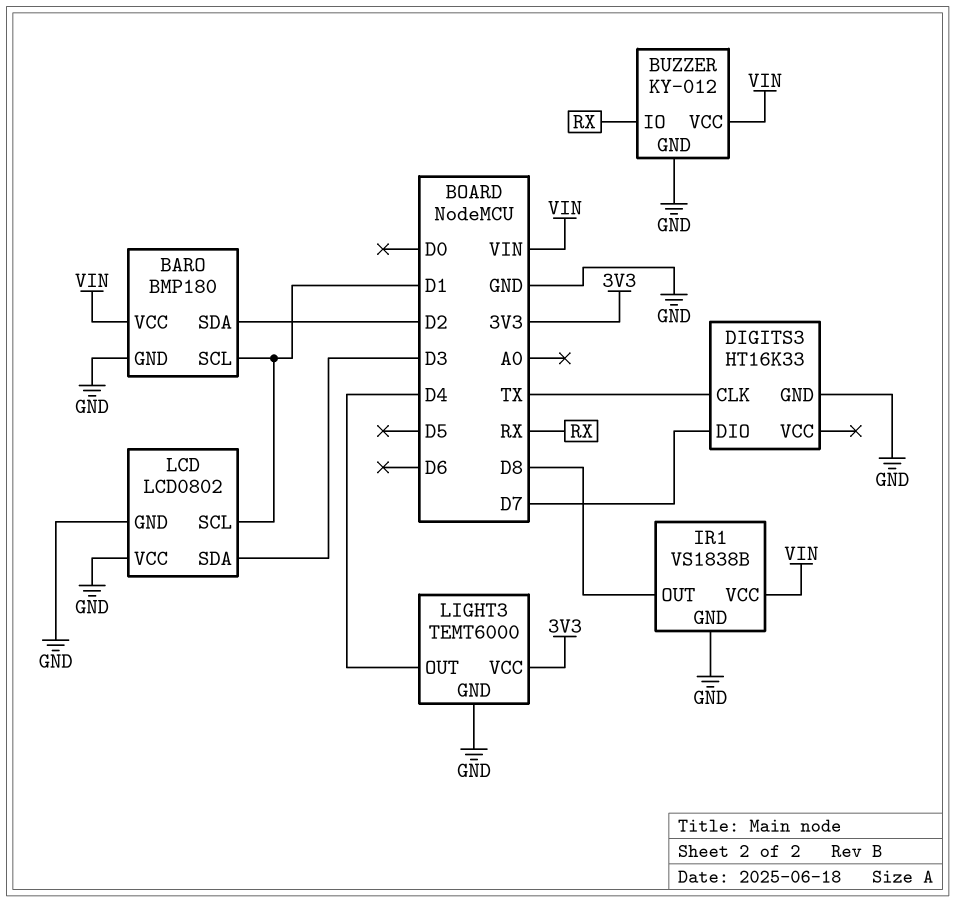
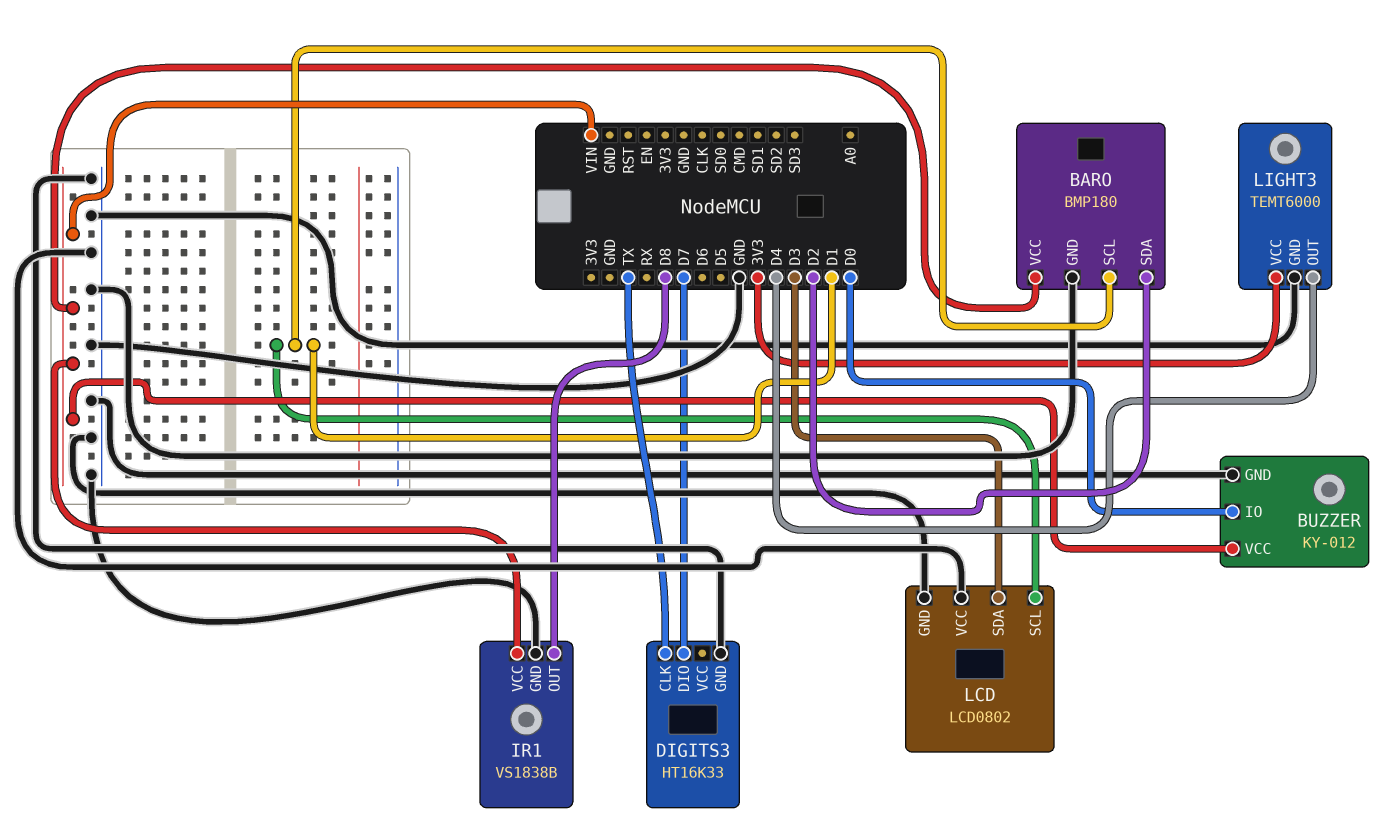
BUZZER pin IO: RX -> D0

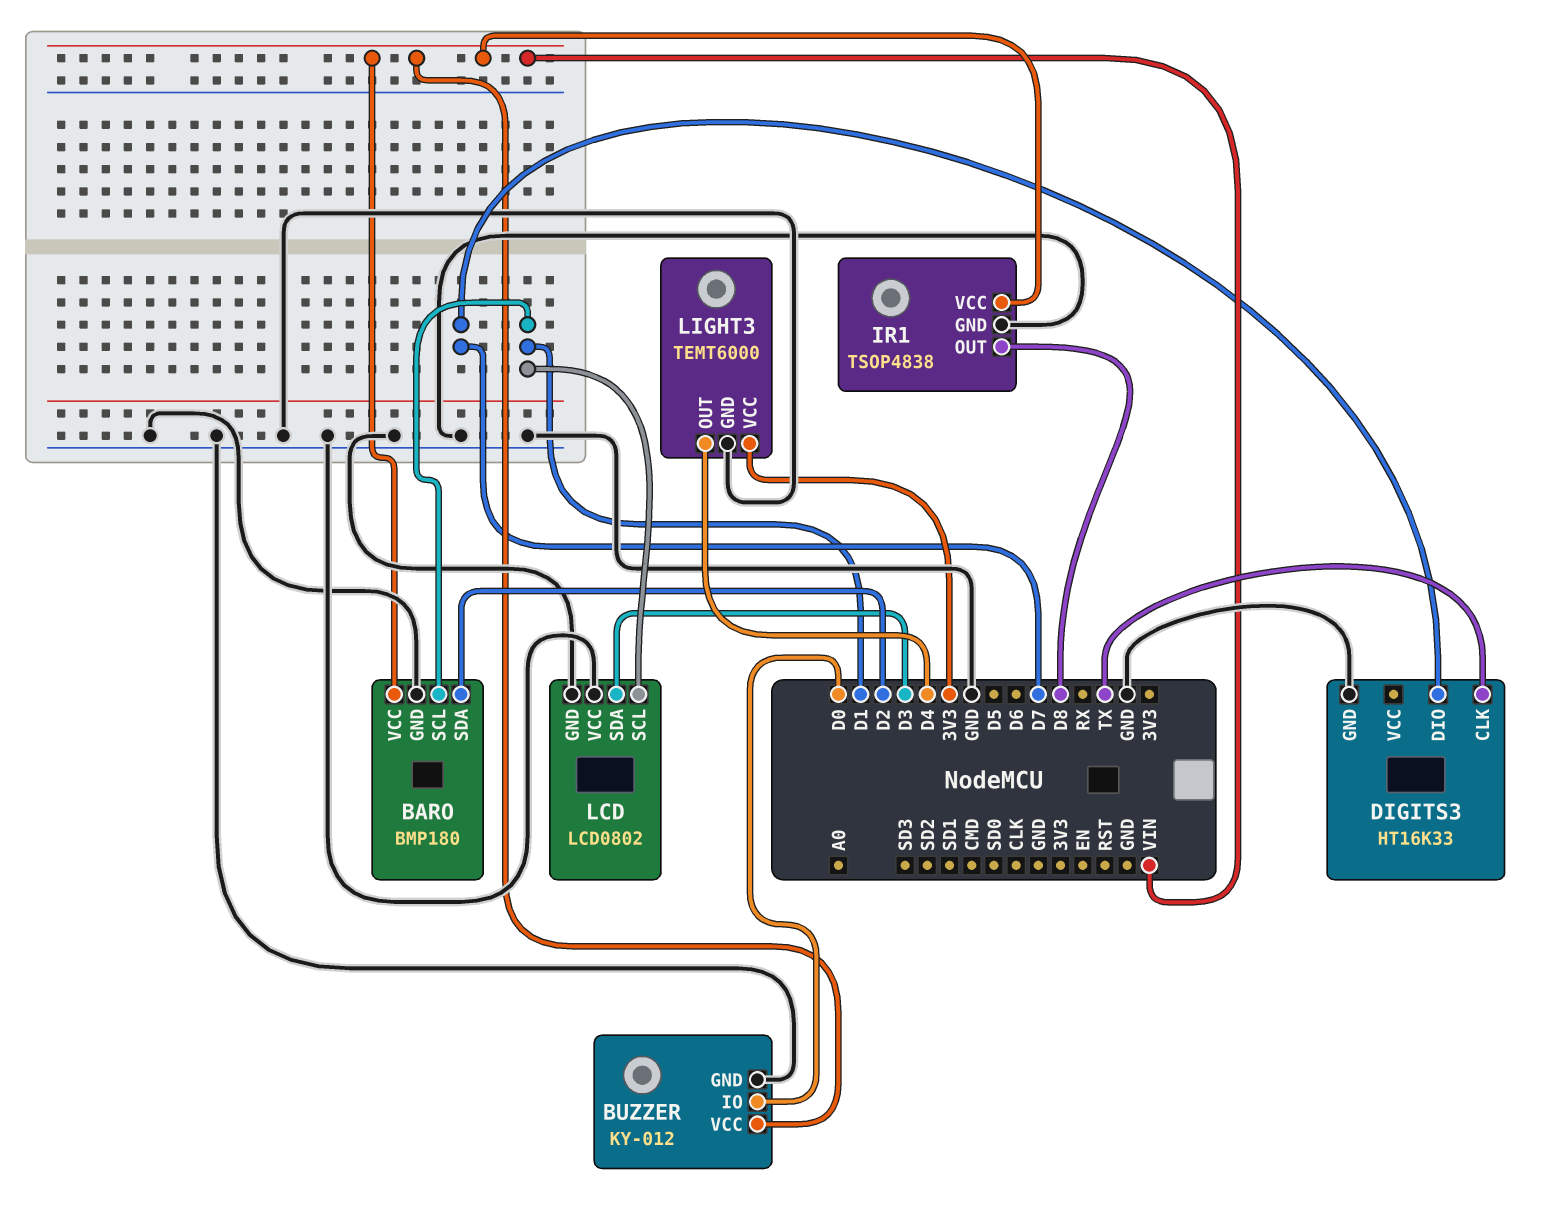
IR1: VS1838B -> TSOP4838

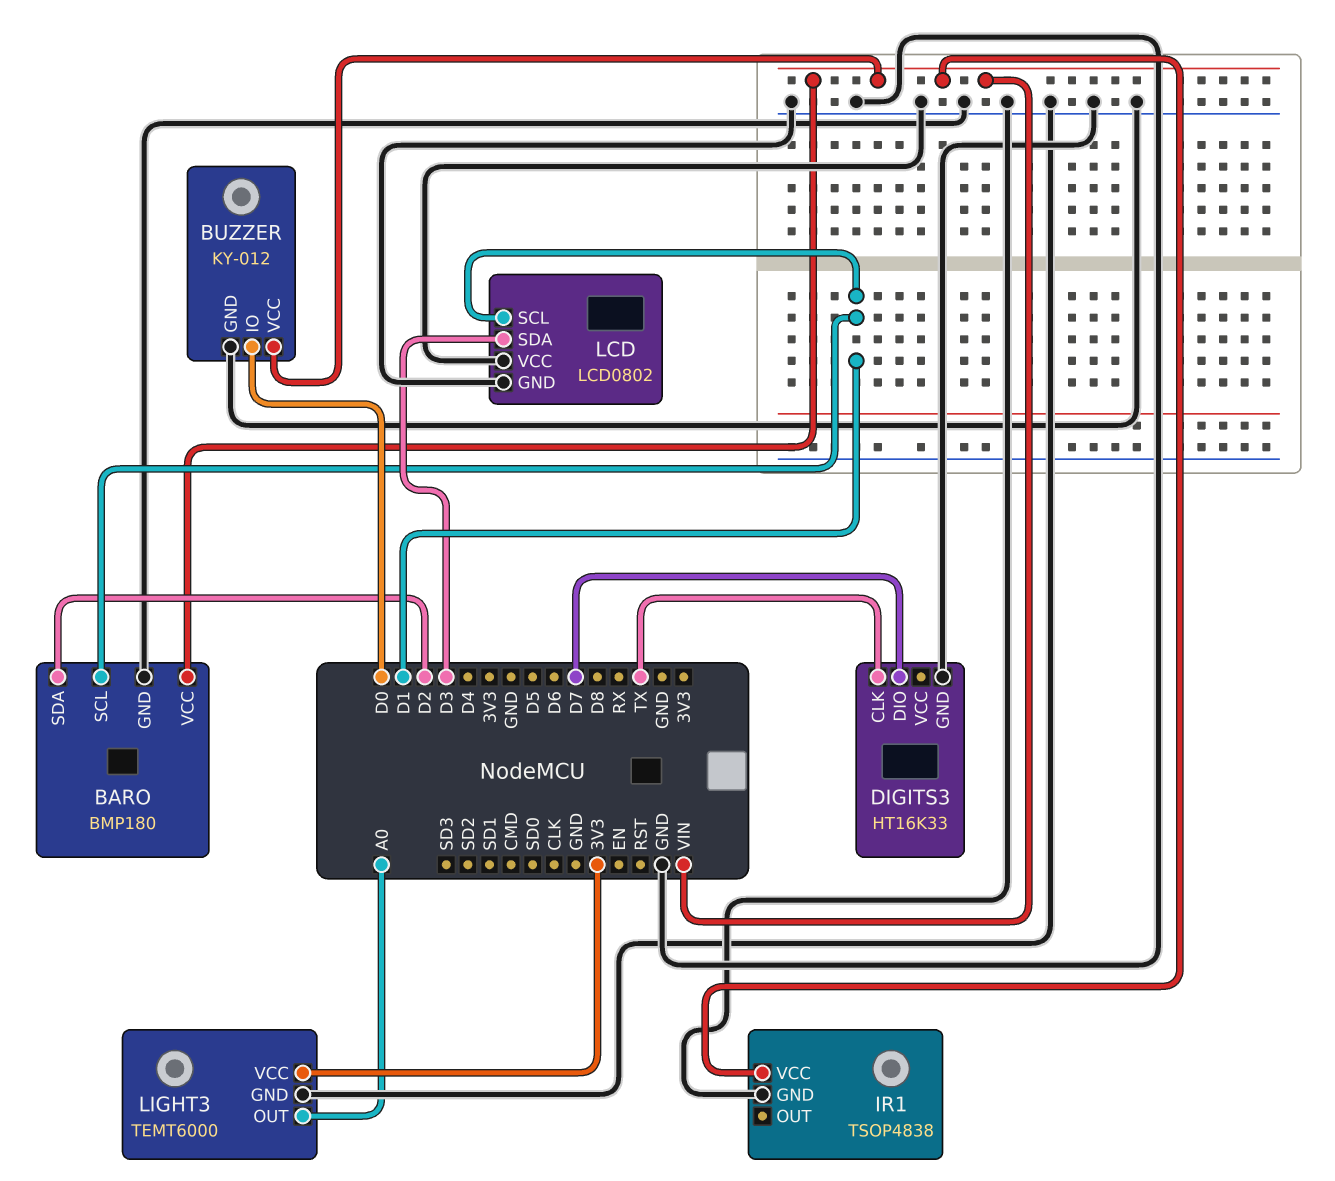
IR1 pin OUT: D8 -> none
LIGHT3 pin OUT: D4 -> A0

